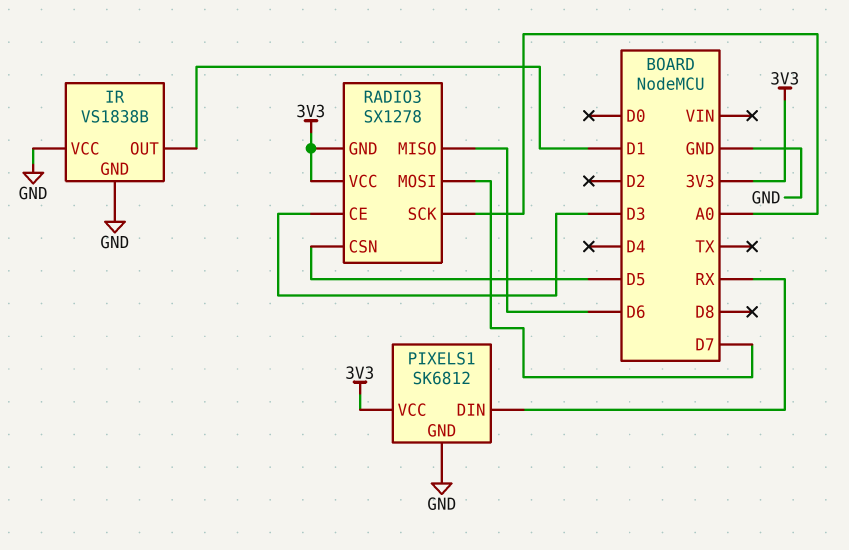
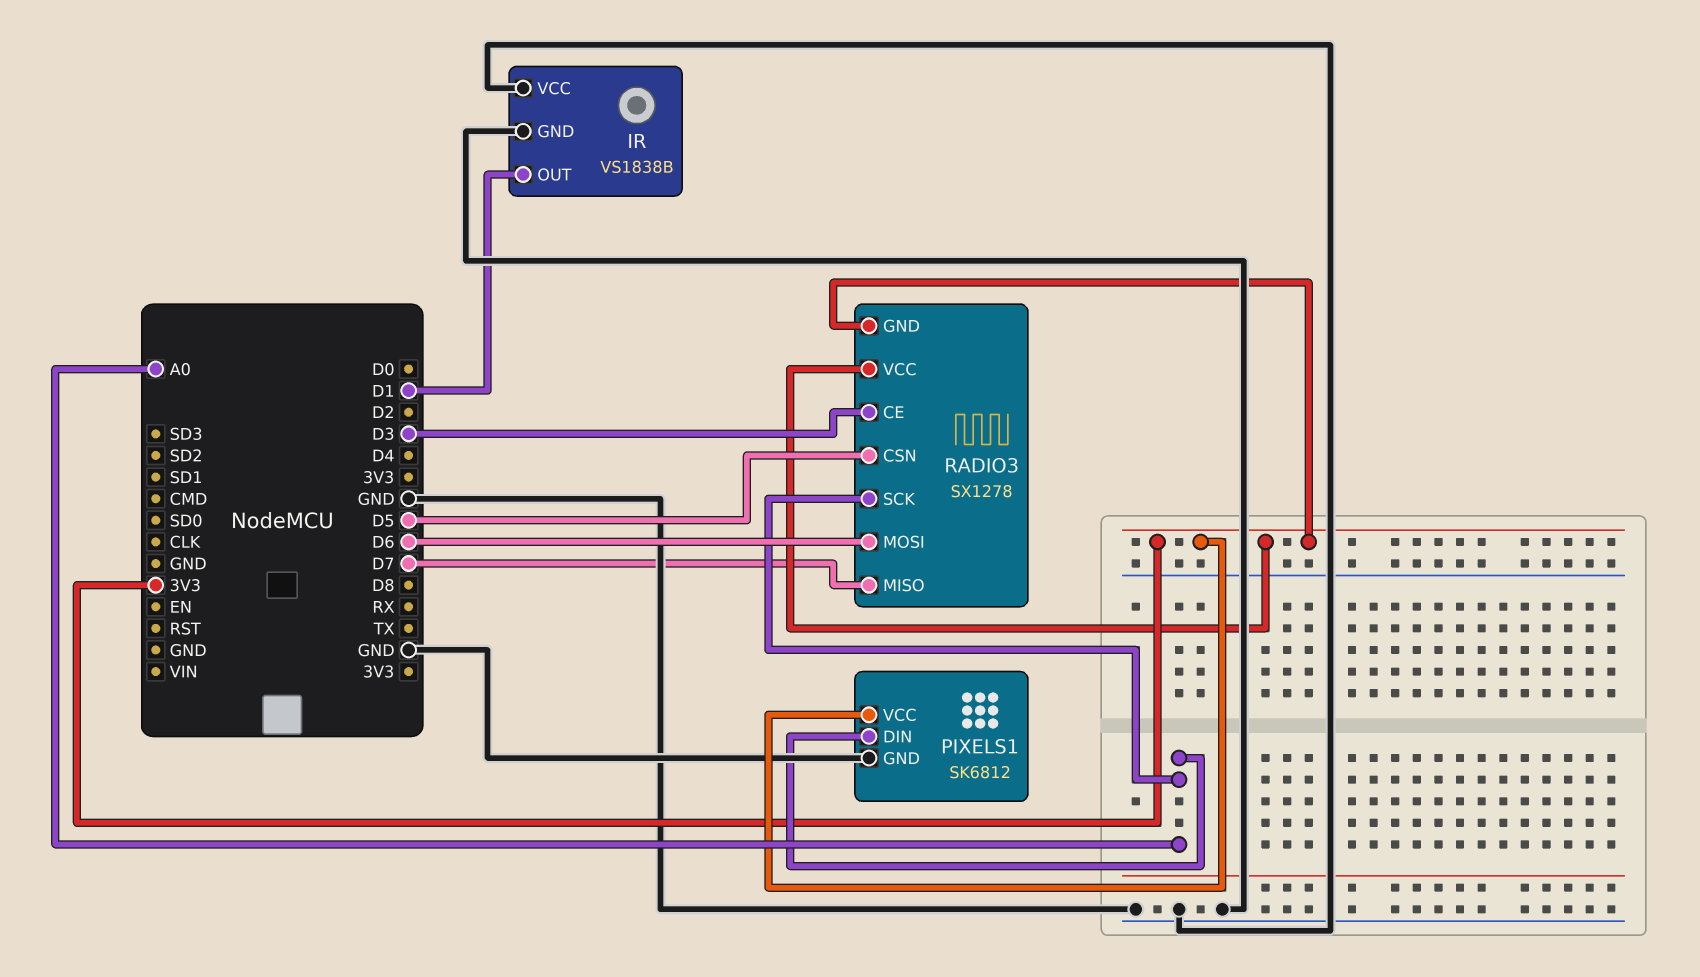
PIXELS1 pin DIN: RX -> A0
RADIO3 pin MISO: D6 -> D7
RADIO3 pin MOSI: D7 -> D6

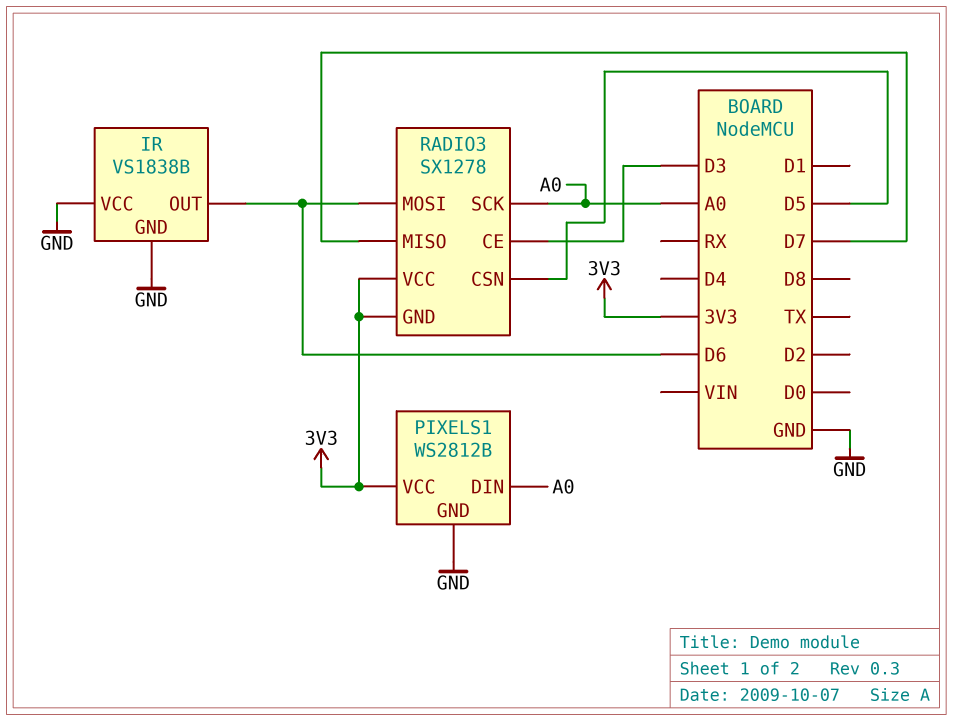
IR pin OUT: D1 -> D6
PIXELS1: SK6812 -> WS2812B

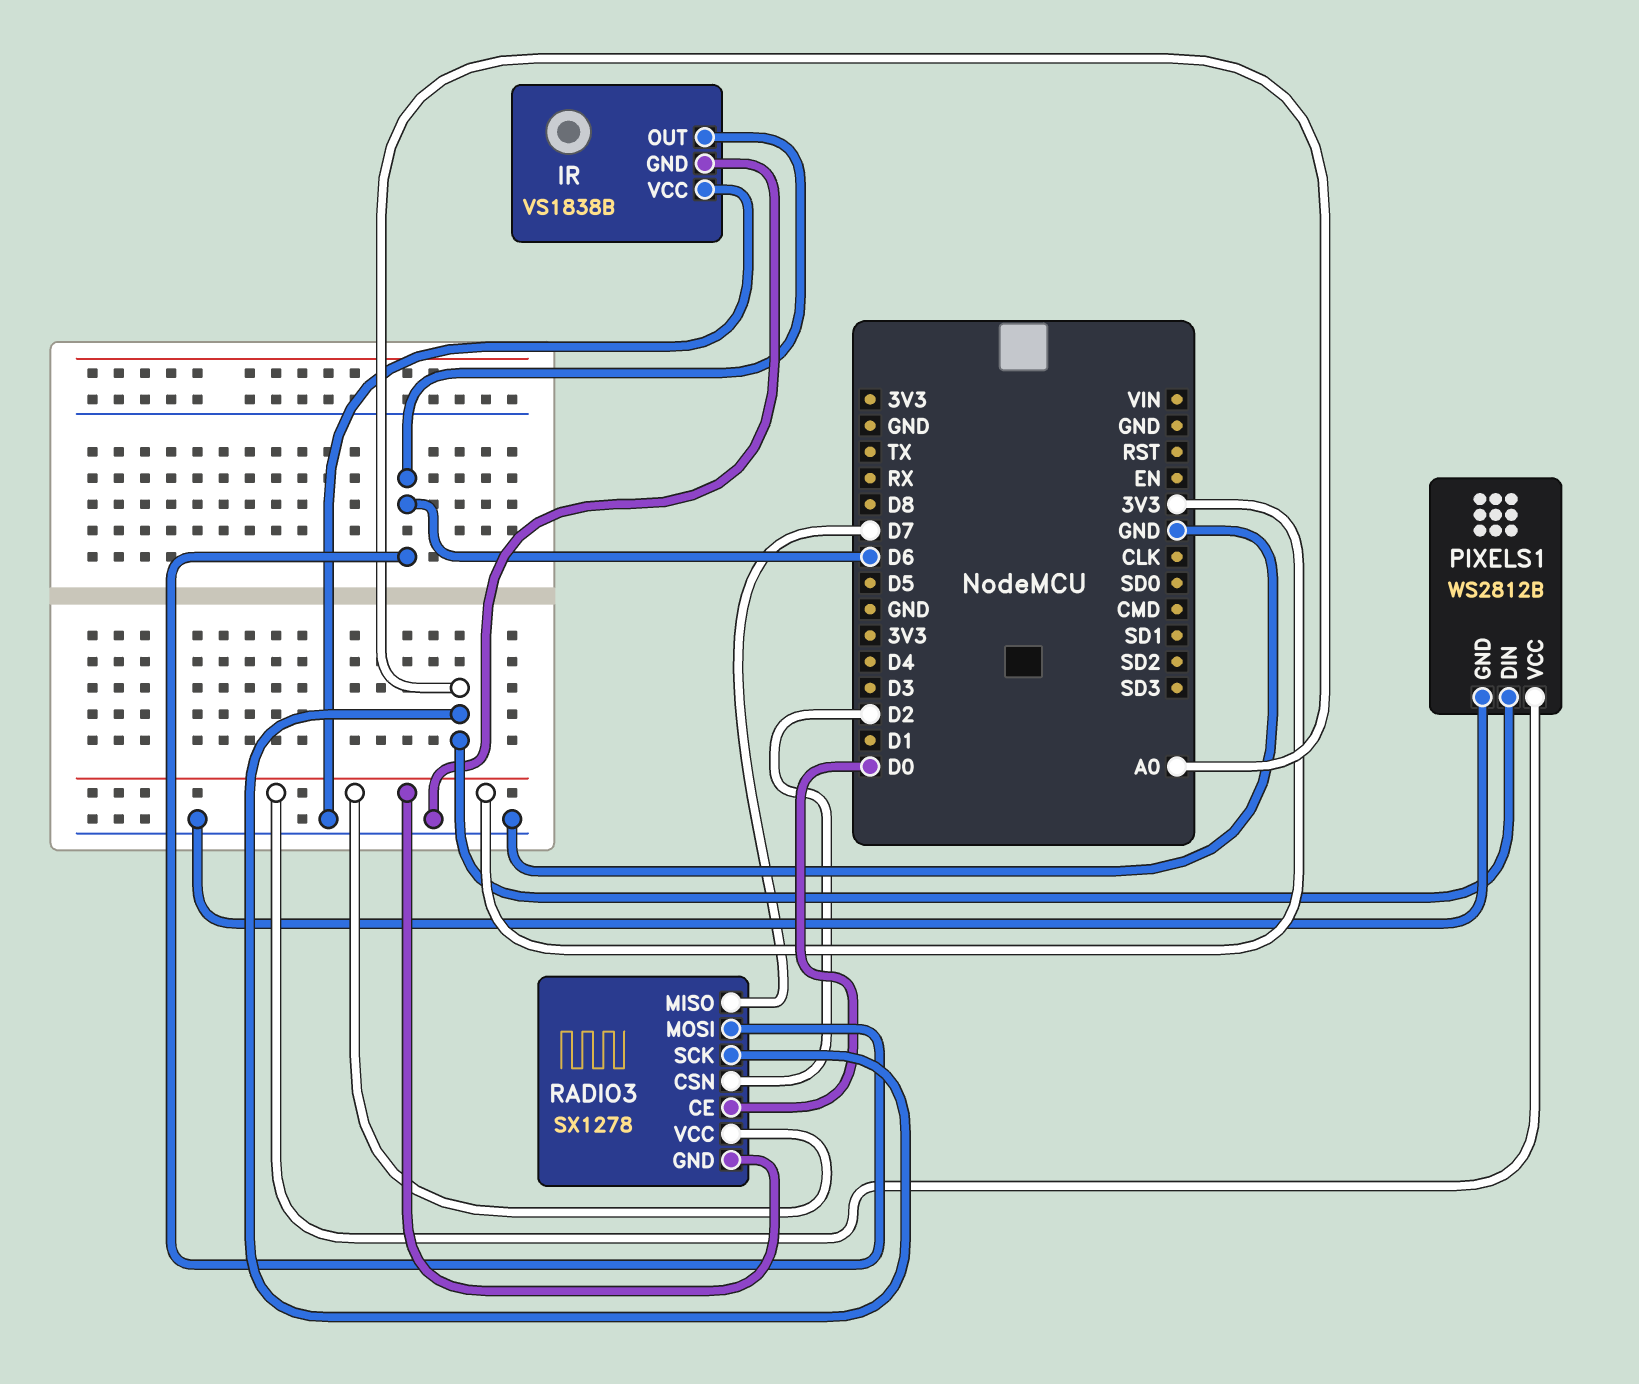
RADIO3 pin CE: D3 -> D0
RADIO3 pin CSN: D5 -> D2

